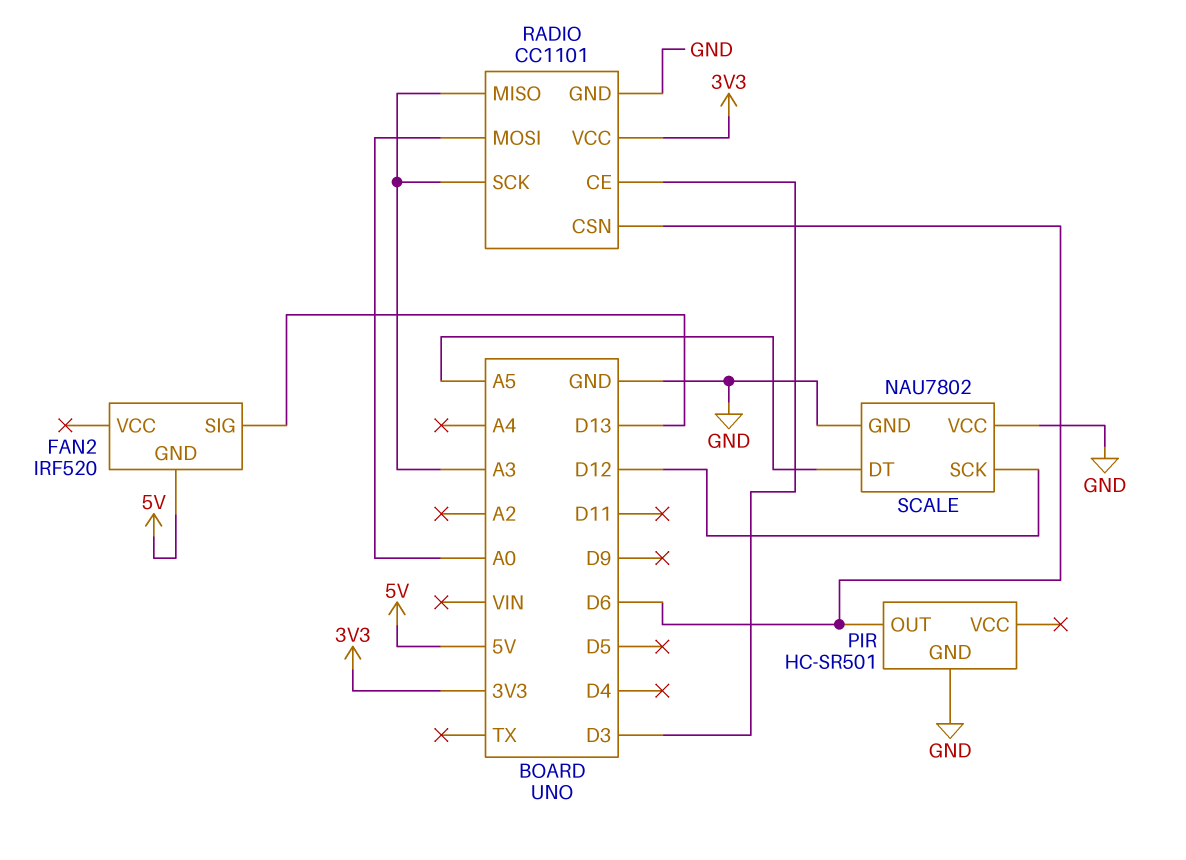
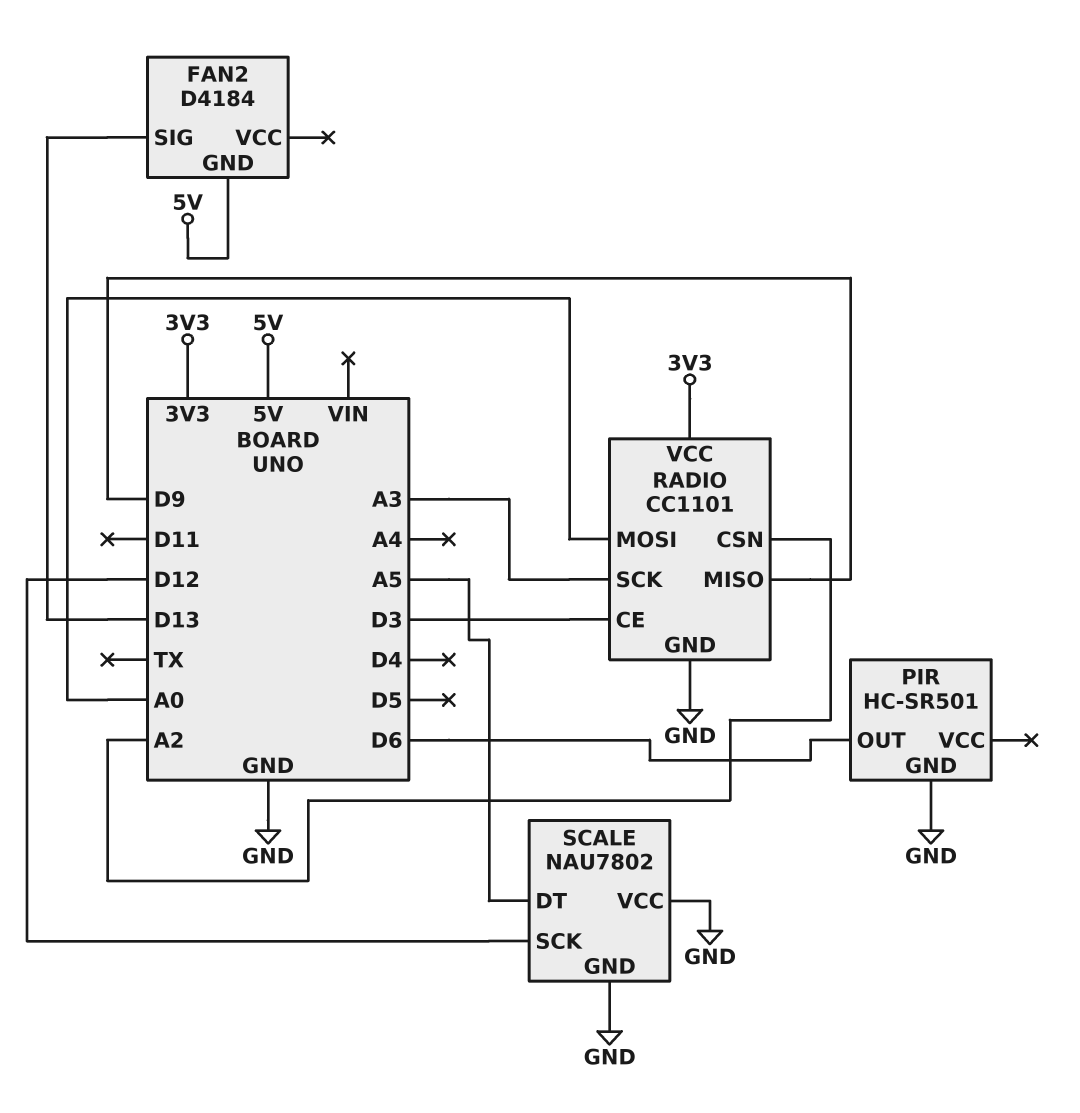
FAN2: IRF520 -> D4184
RADIO pin CSN: D6 -> A2
RADIO pin MISO: A3 -> D9

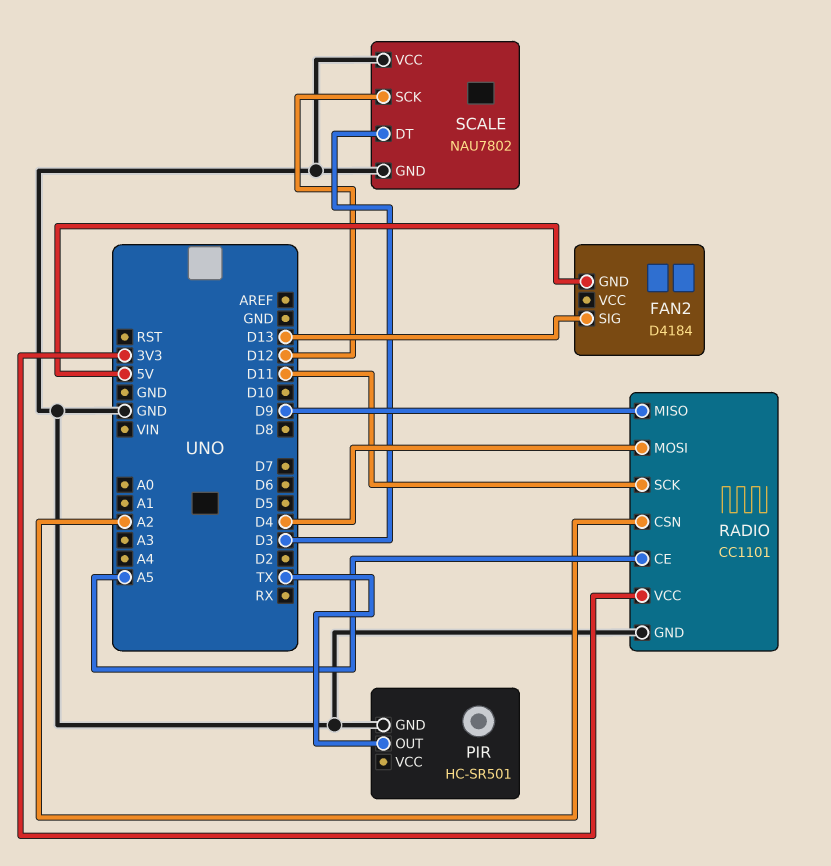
PIR pin OUT: D6 -> TX
RADIO pin CE: D3 -> A5
RADIO pin MOSI: A0 -> D4
RADIO pin SCK: A3 -> D11
SCALE pin DT: A5 -> D3

